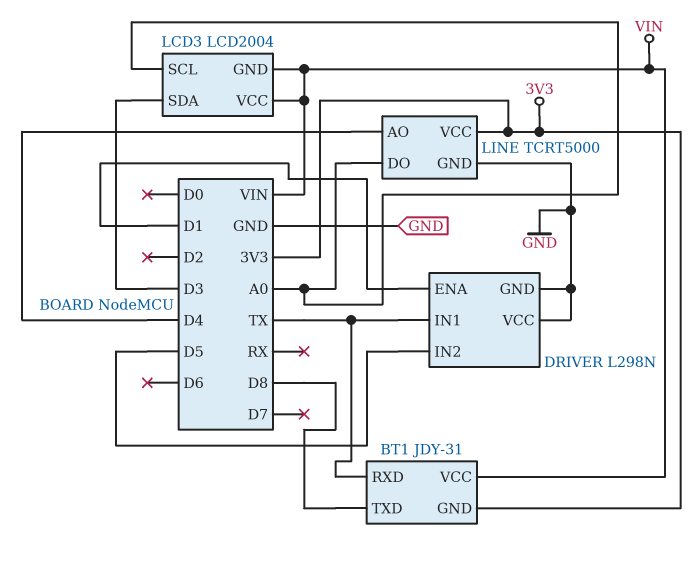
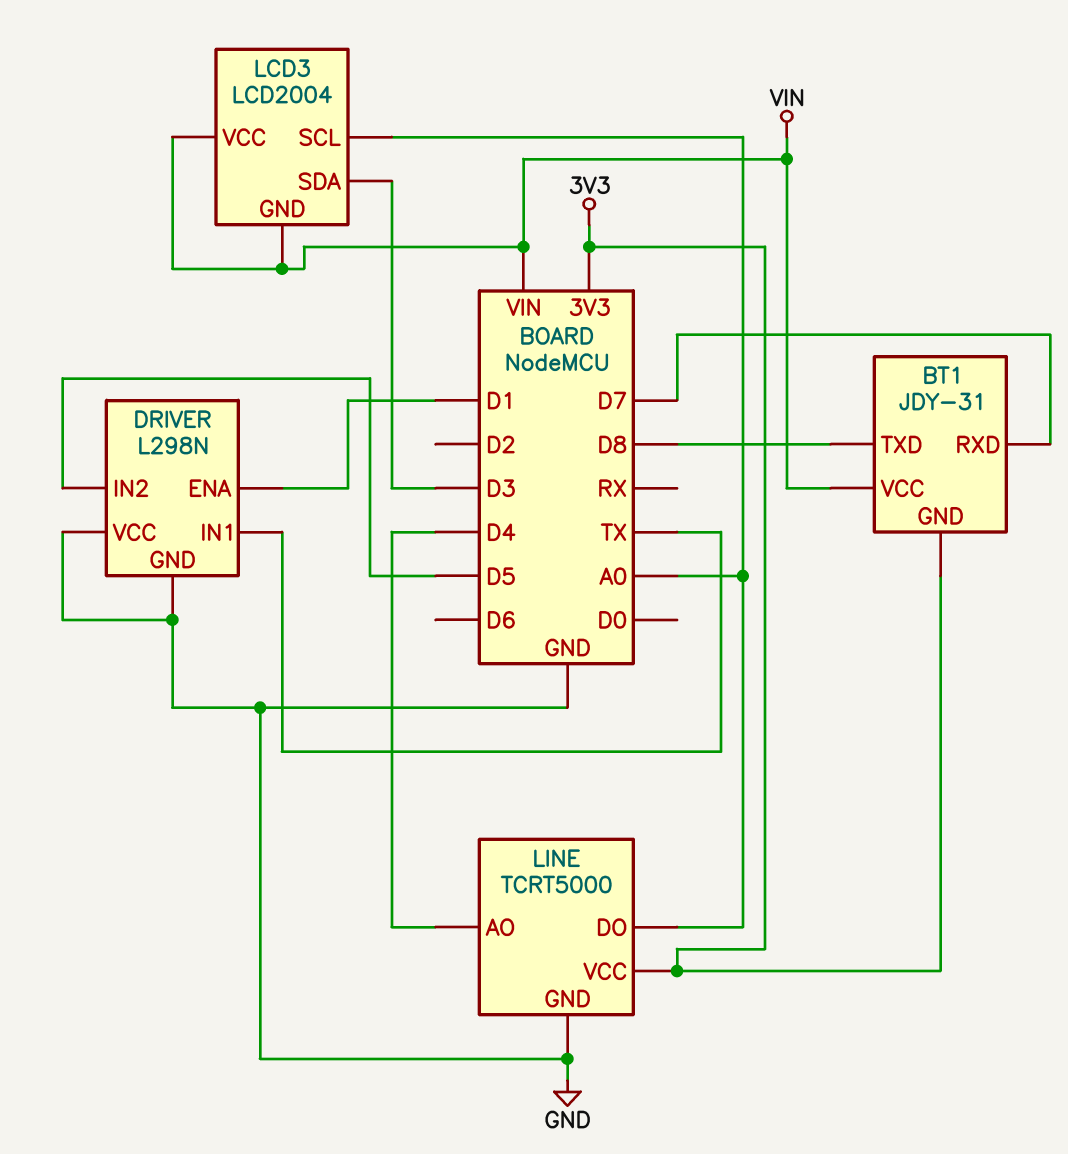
BT1 pin RXD: TX -> D7

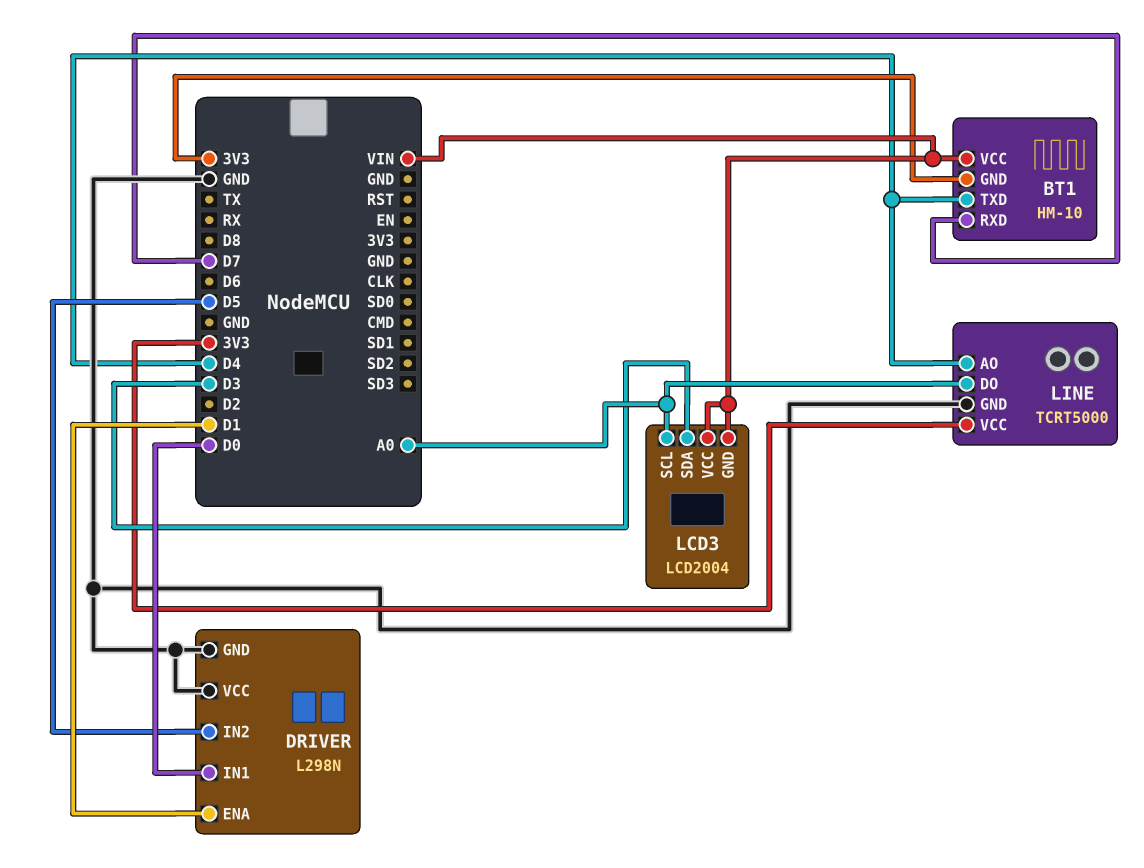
BT1: JDY-31 -> HM-10
BT1 pin TXD: D8 -> D4
DRIVER pin IN1: TX -> D0

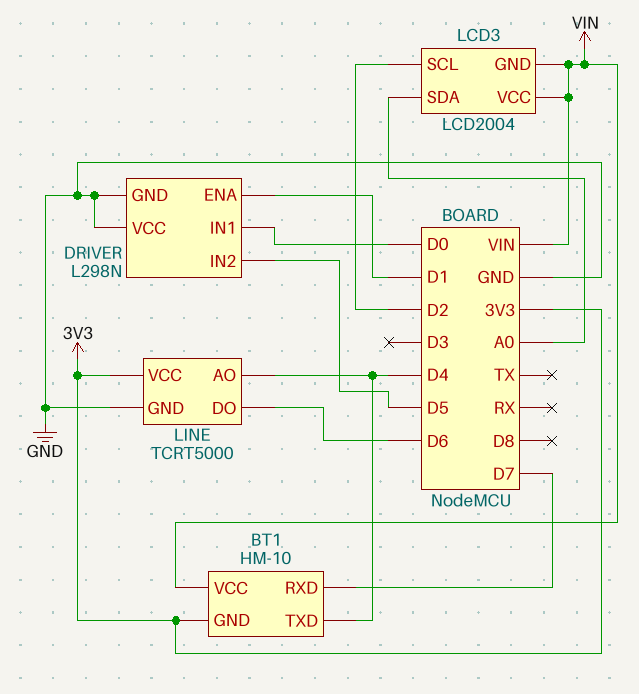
LCD3 pin SCL: A0 -> D2
LCD3 pin SDA: D3 -> A0
LINE pin DO: A0 -> D6

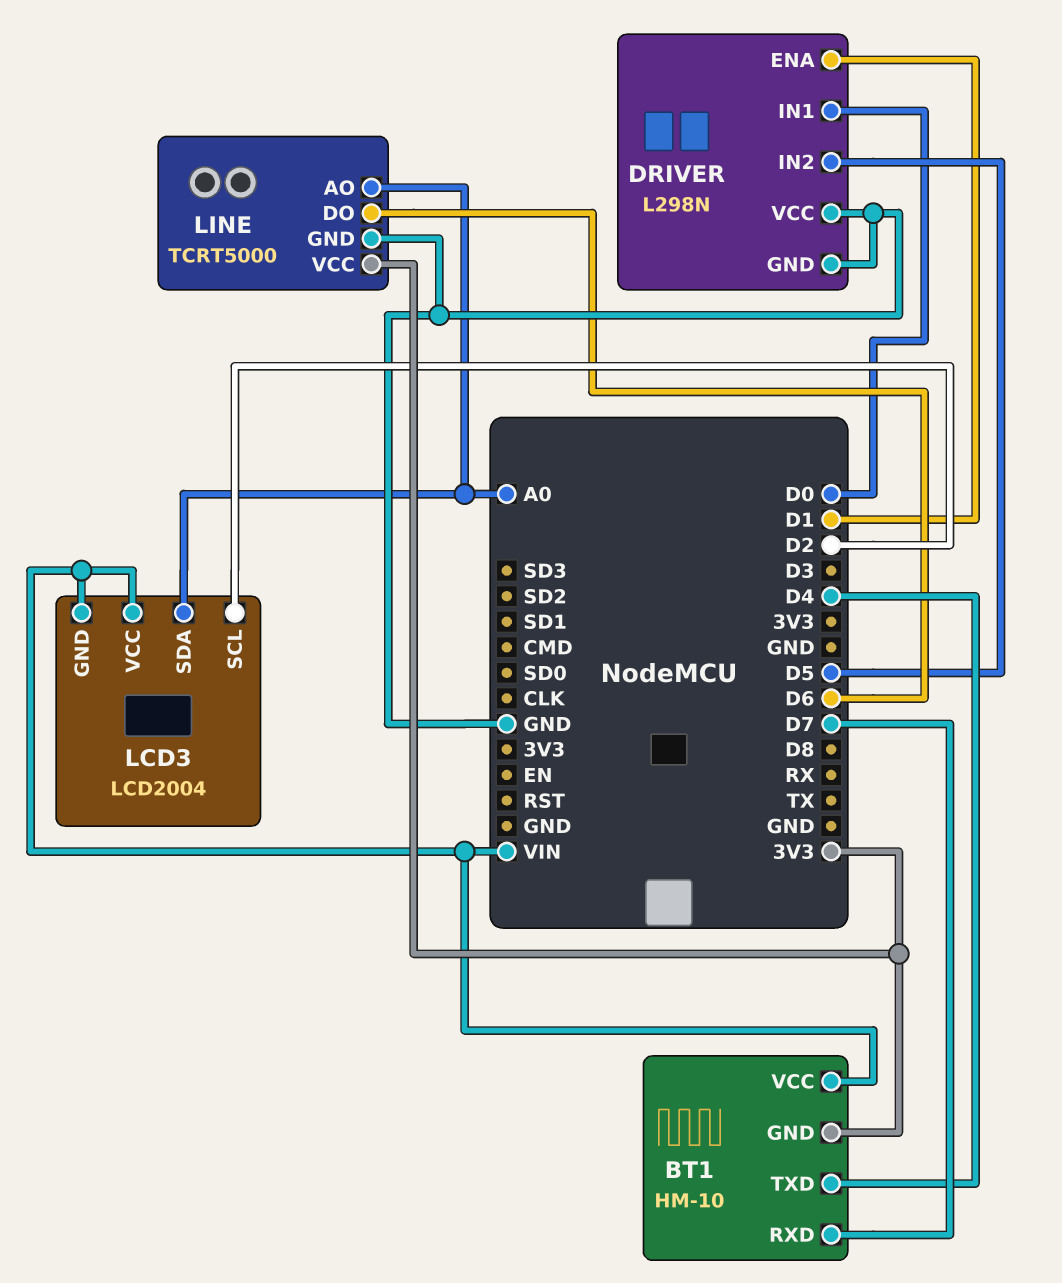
LINE pin AO: D4 -> A0

